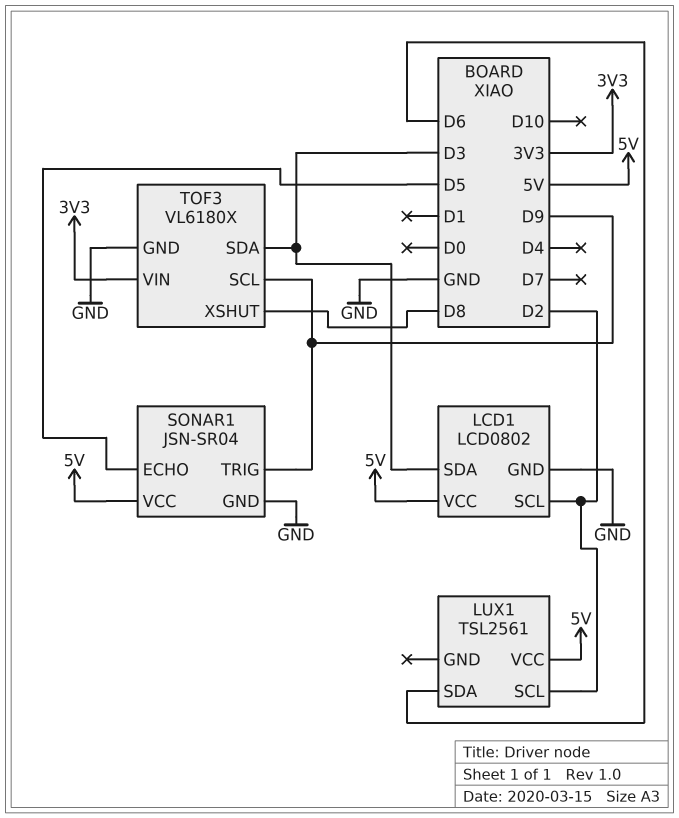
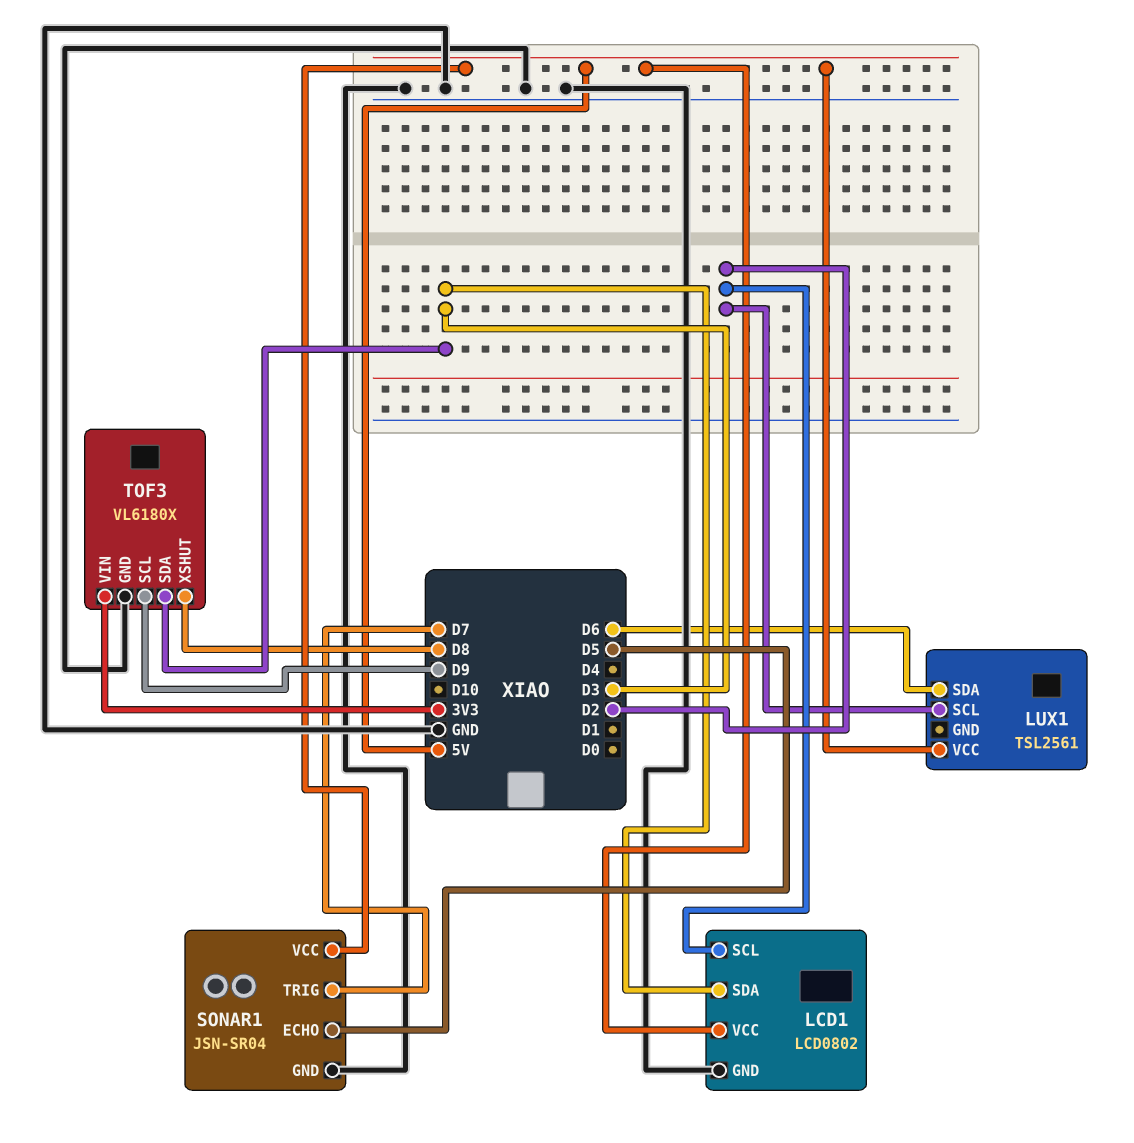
SONAR1 pin TRIG: D9 -> D7

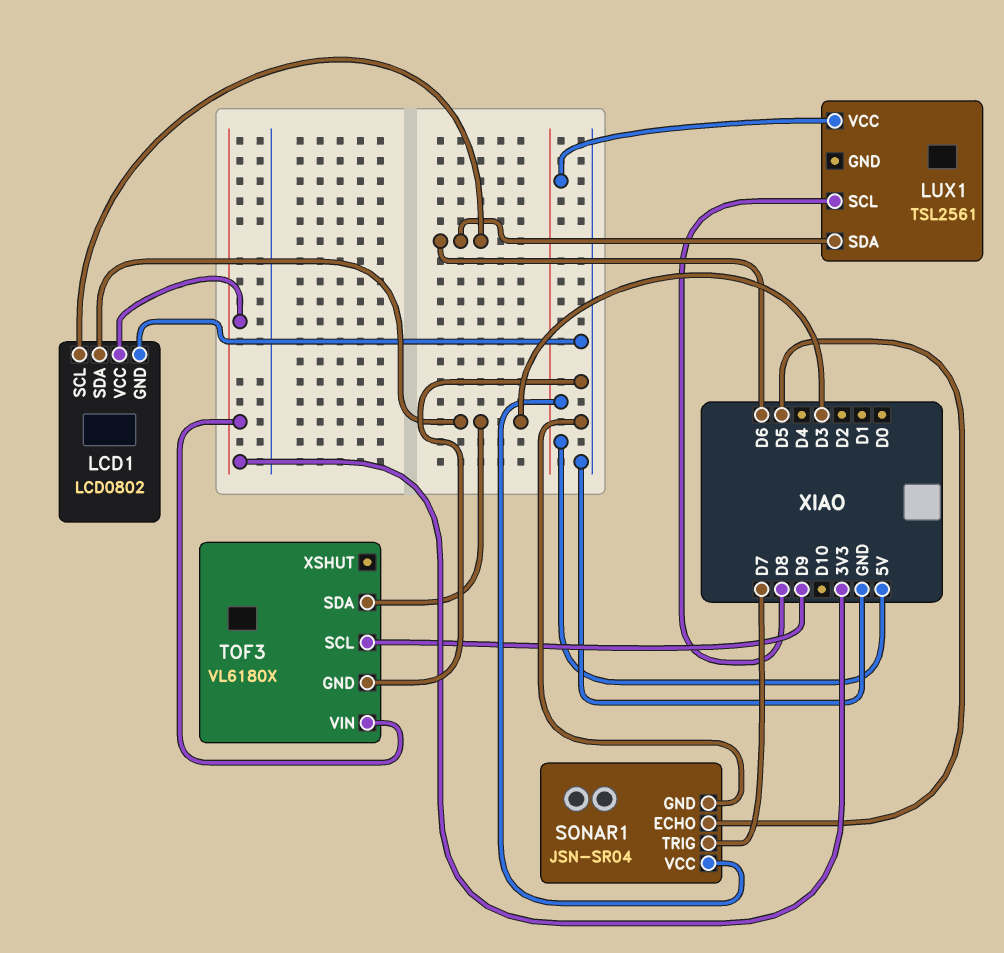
LCD1 pin SCL: D2 -> D6
LCD1 pin VCC: 5V -> 3V3
LUX1 pin SCL: D2 -> D8
TOF3 pin XSHUT: D8 -> none

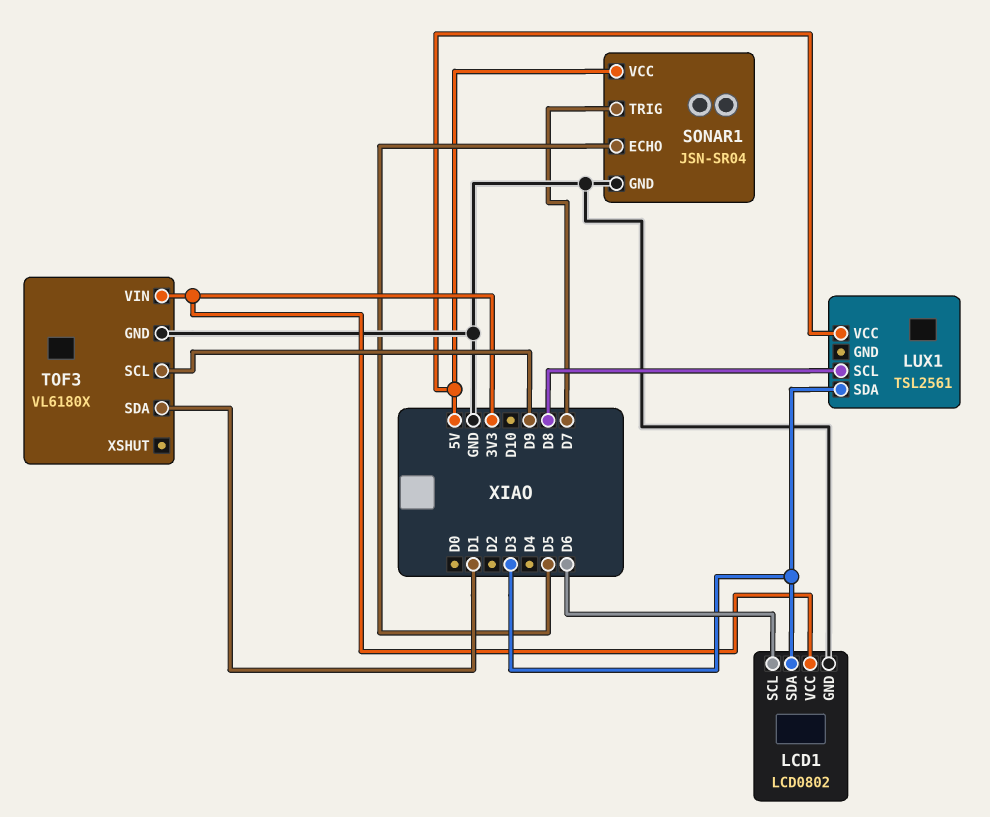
LUX1 pin SDA: D6 -> D3
TOF3 pin SDA: D3 -> D1

